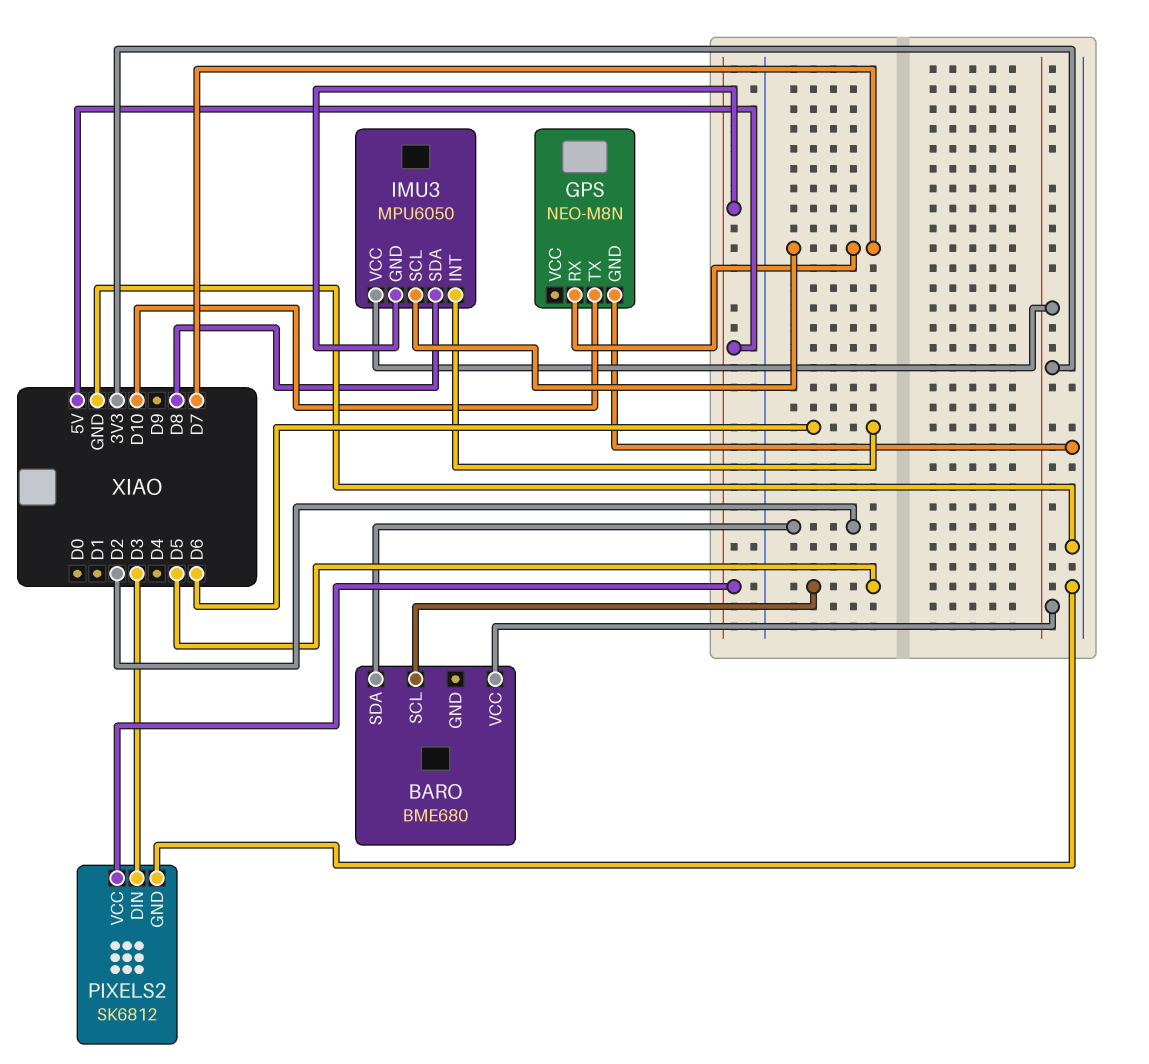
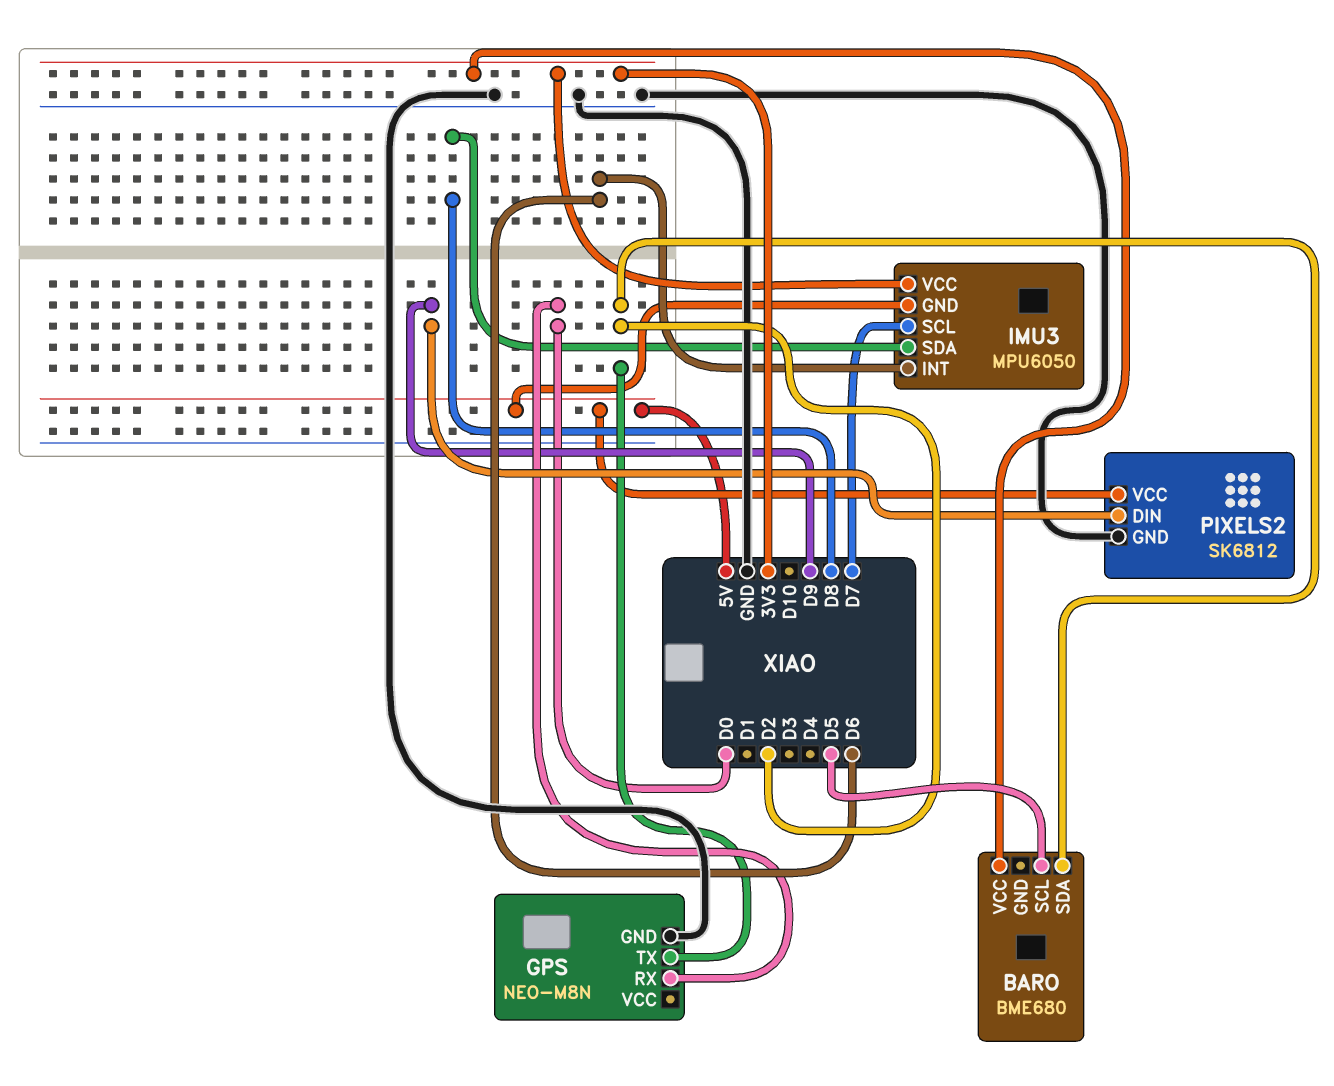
GPS pin RX: D7 -> D0
GPS pin TX: D10 -> D2
PIXELS2 pin DIN: D3 -> D9

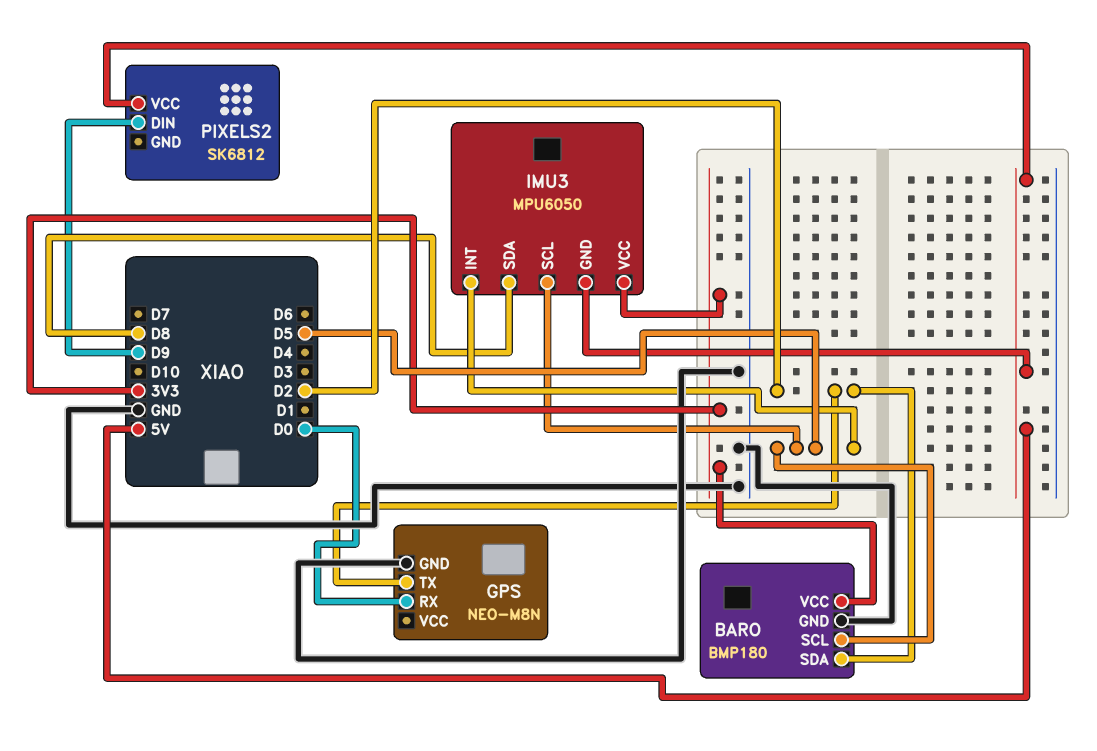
BARO: BME680 -> BMP180
BARO pin GND: none -> GND
IMU3 pin INT: D6 -> D5
IMU3 pin SCL: D7 -> D5
PIXELS2 pin GND: GND -> none

